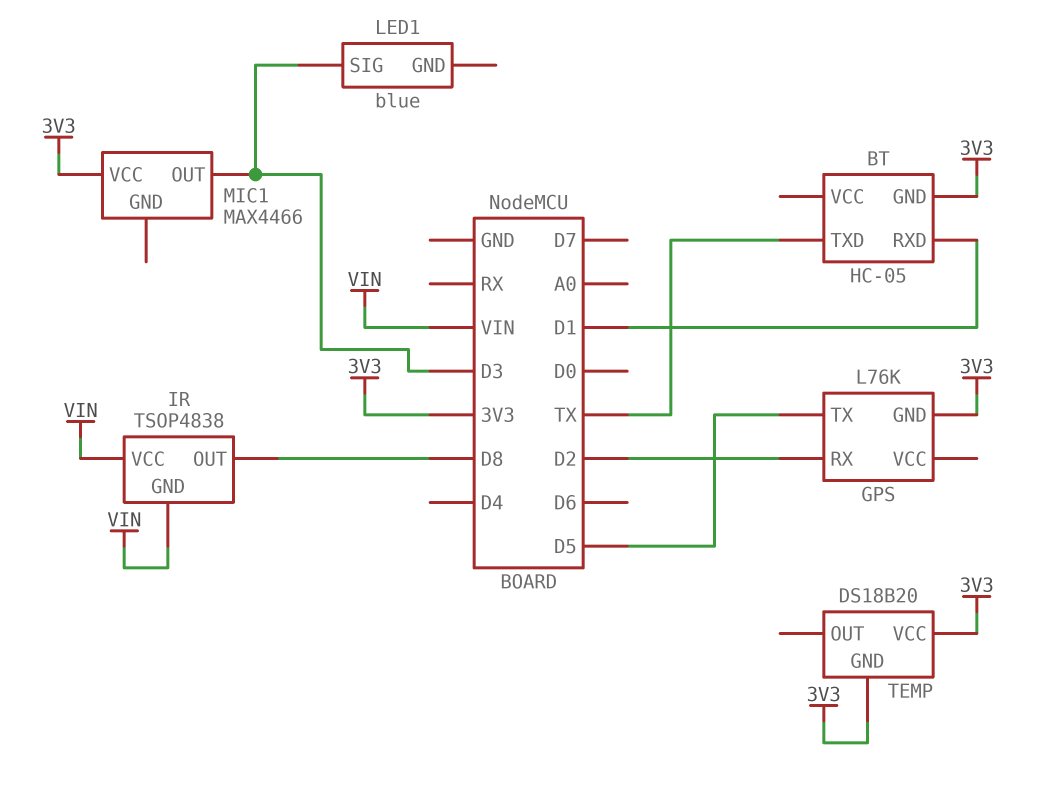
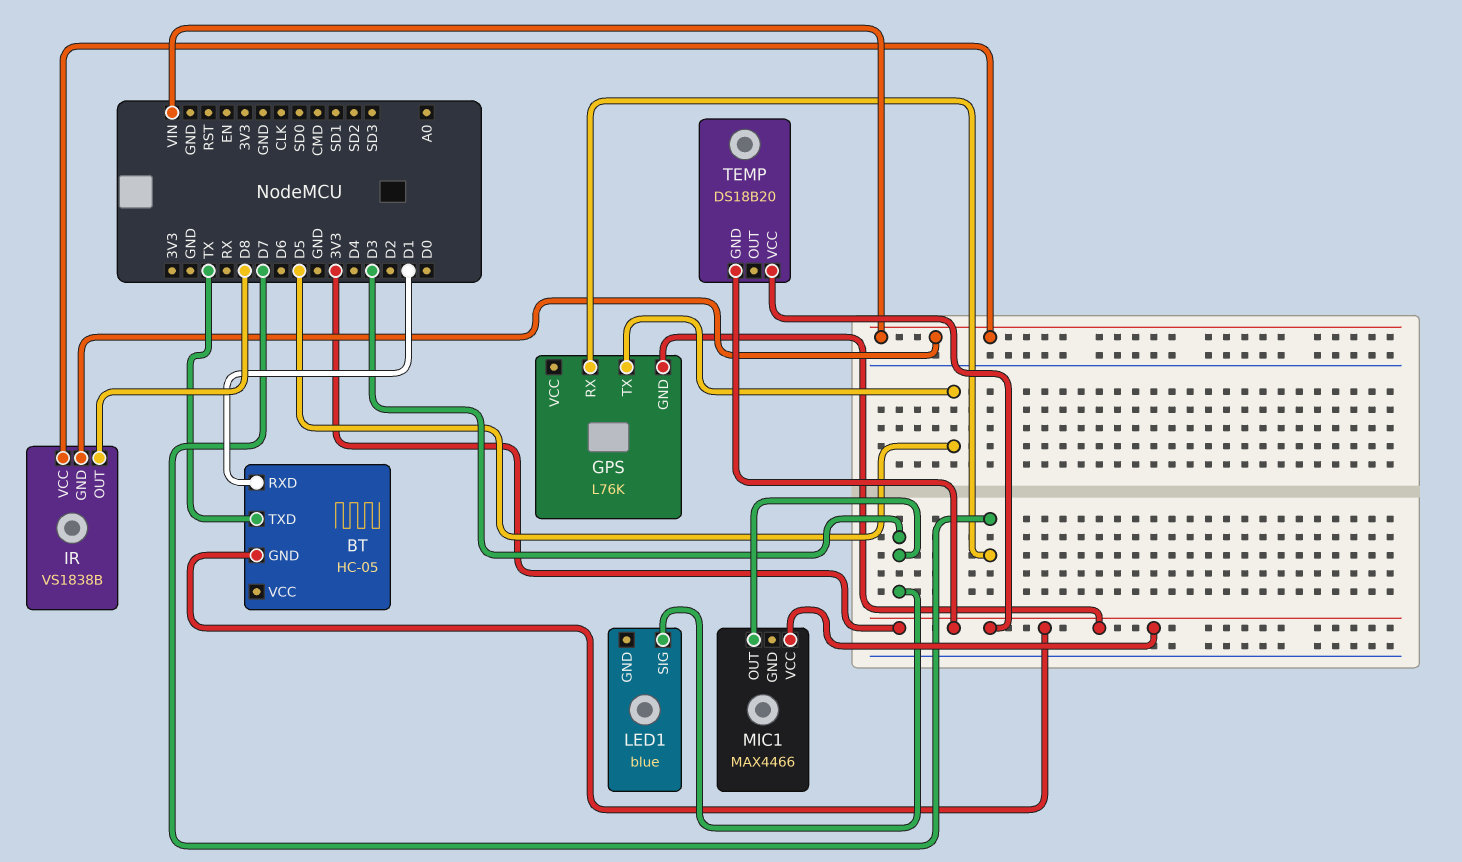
GPS pin RX: D2 -> D7
IR: TSOP4838 -> VS1838B

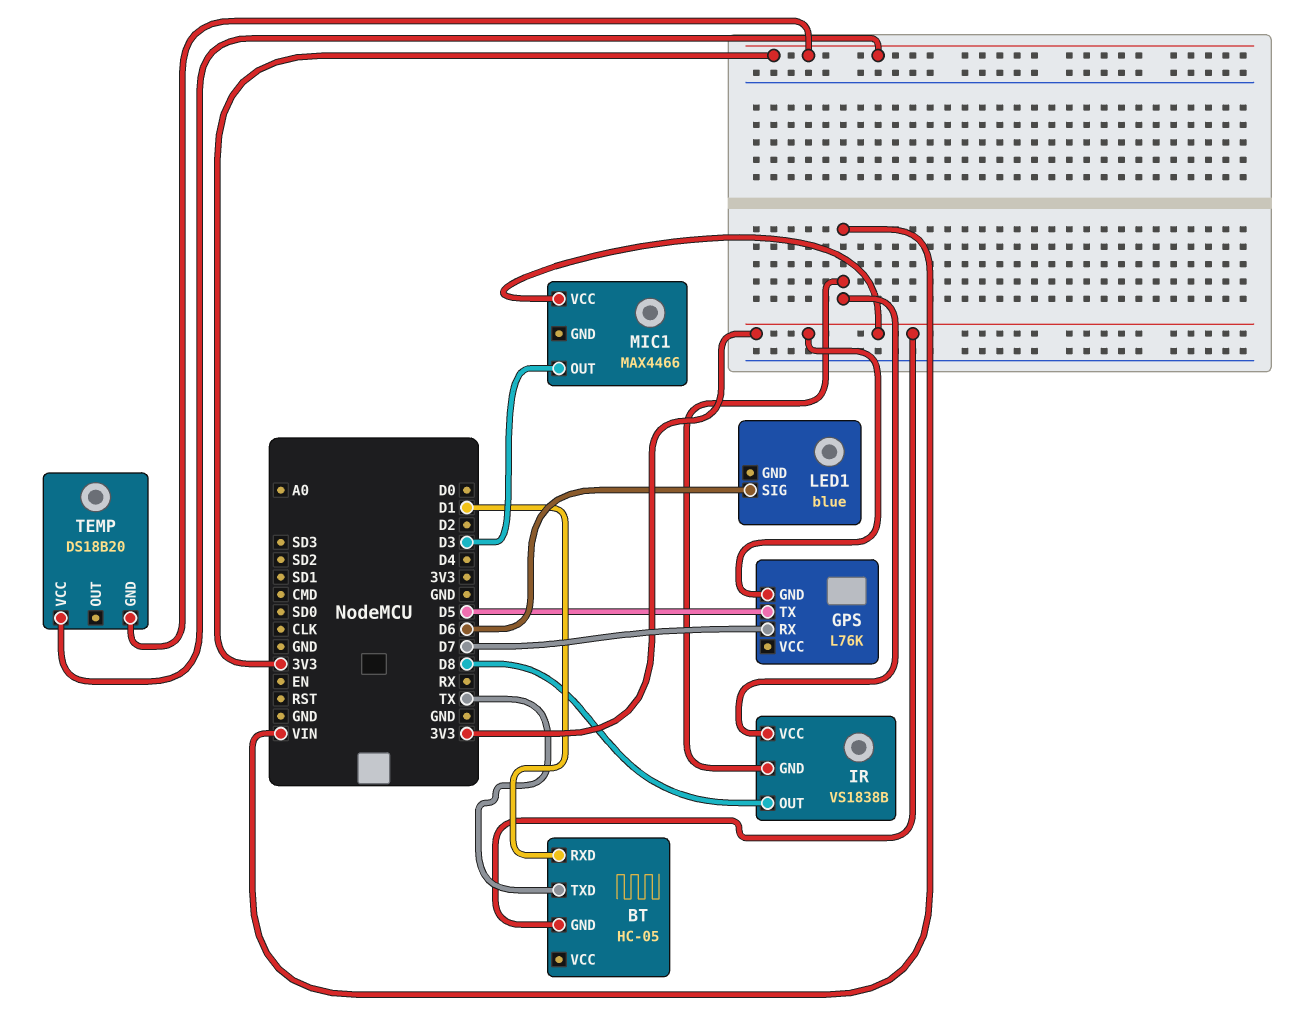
LED1 pin SIG: D3 -> D6

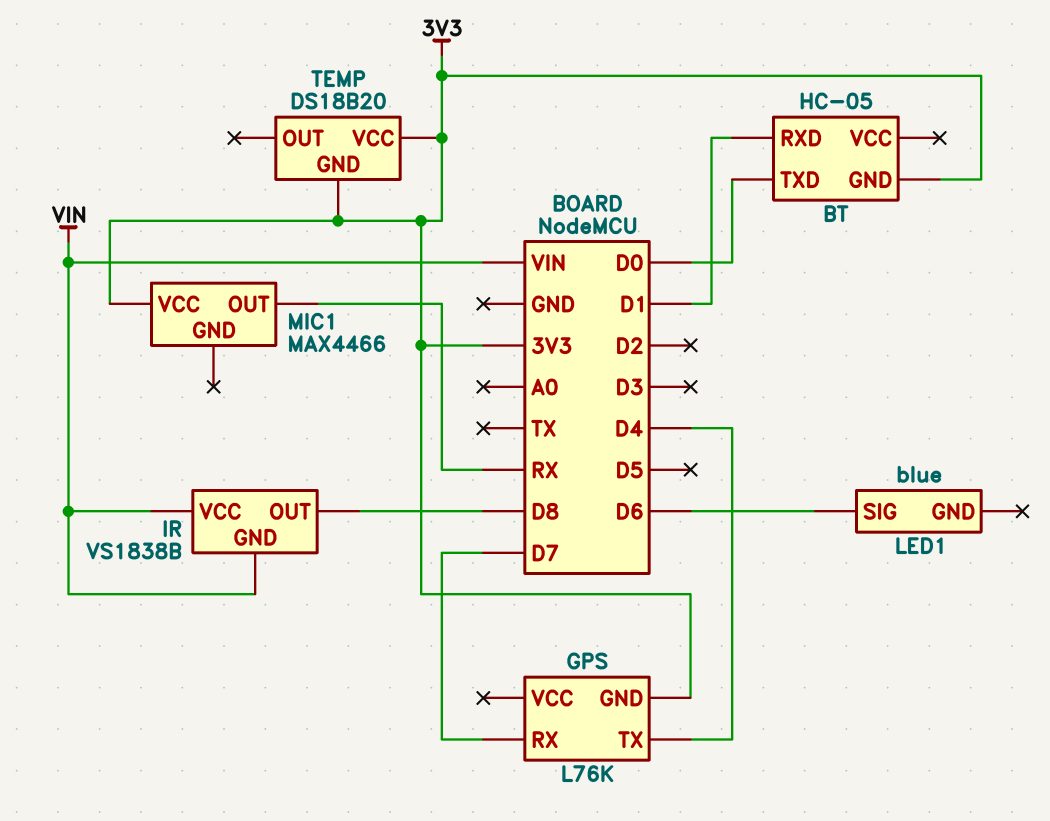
BT pin TXD: TX -> D0
GPS pin TX: D5 -> D4
MIC1 pin OUT: D3 -> RX

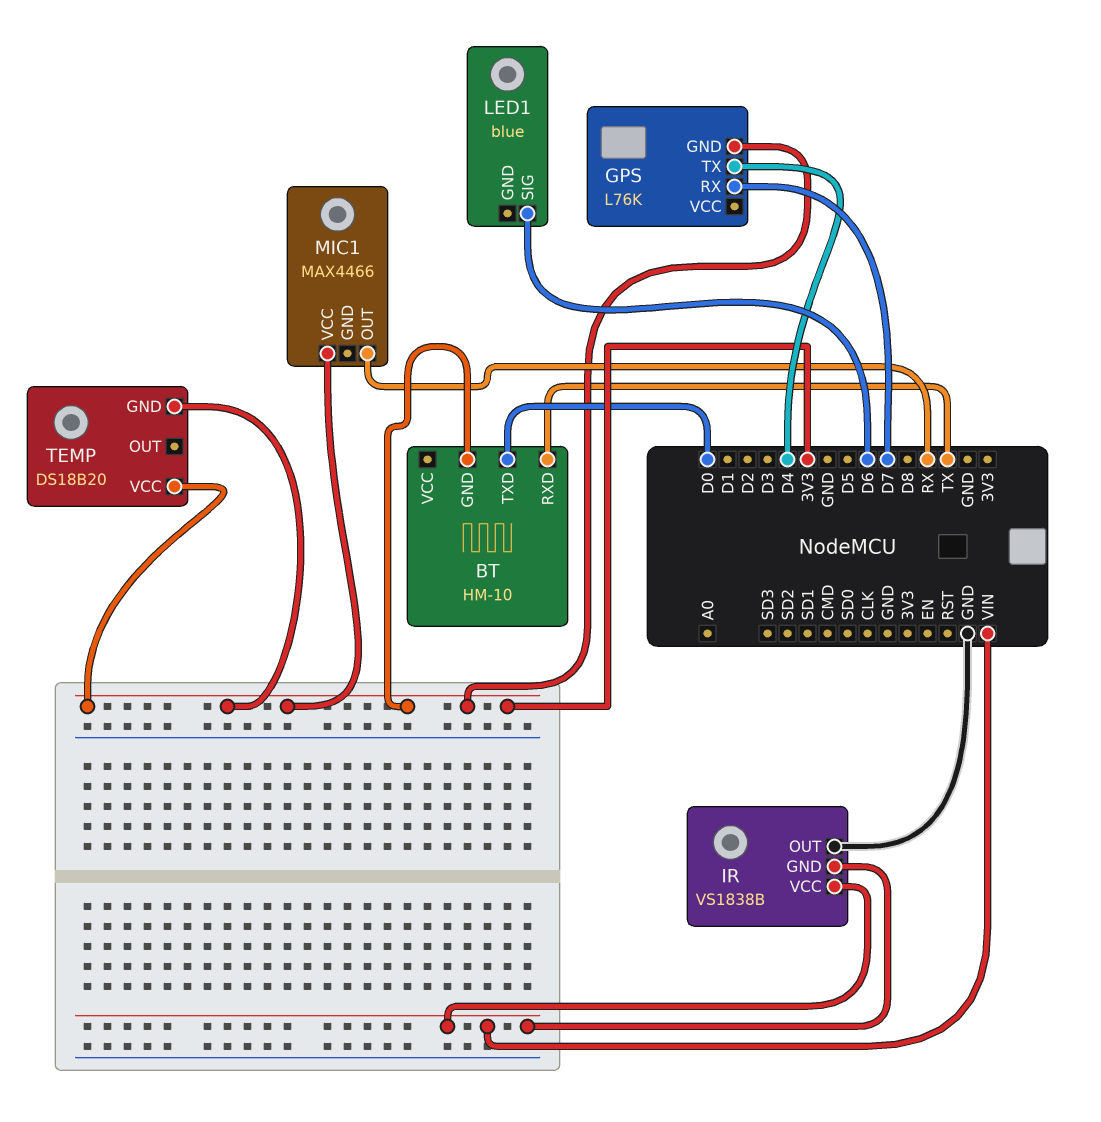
BT: HC-05 -> HM-10
BT pin RXD: D1 -> TX
IR pin OUT: D8 -> GND

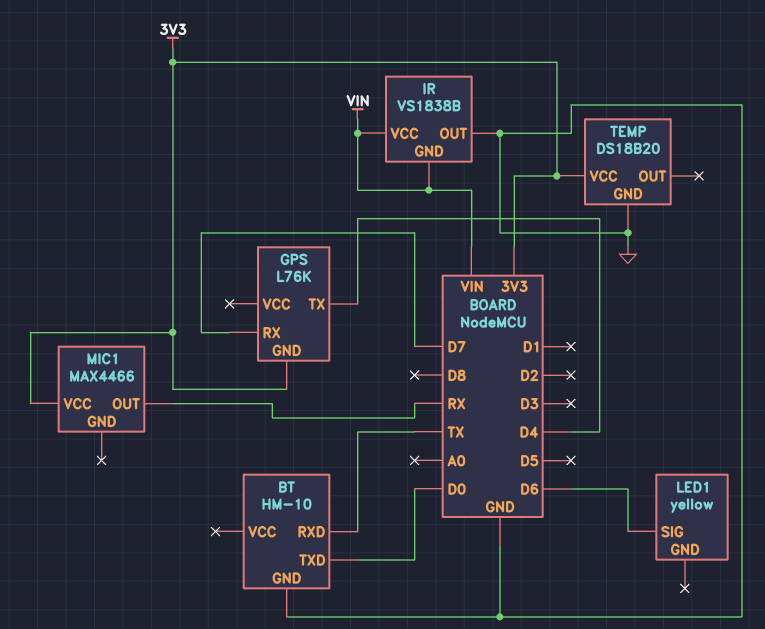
BT pin GND: 3V3 -> GND
LED1: blue -> yellow
TEMP pin GND: 3V3 -> GND

